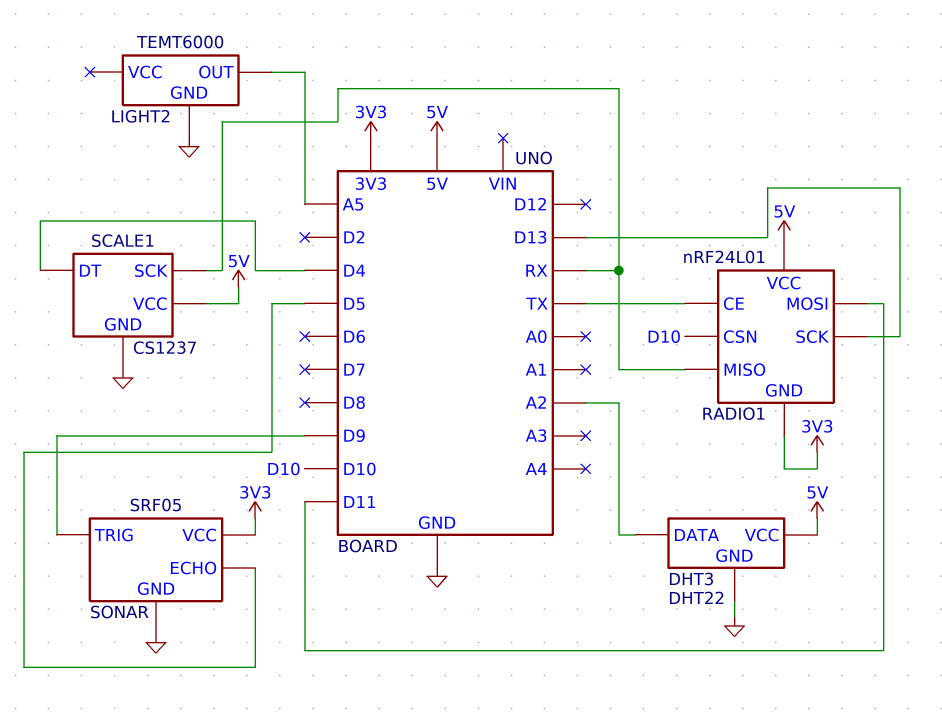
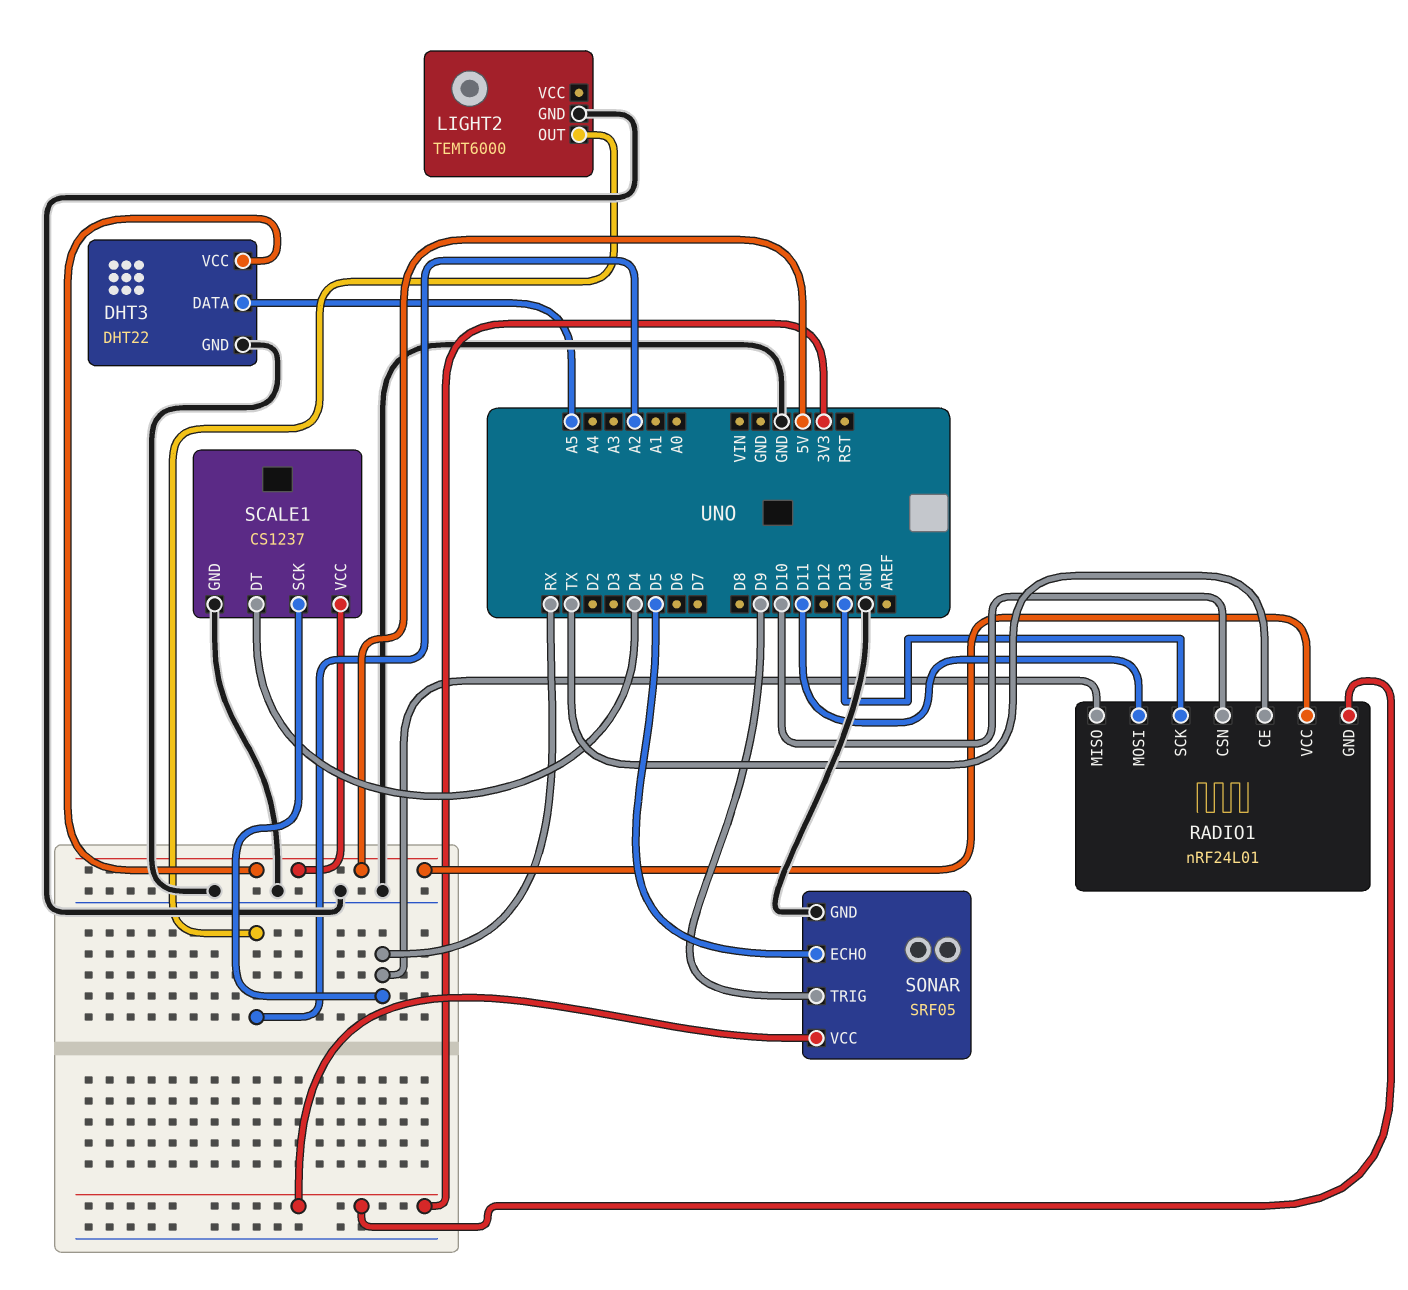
DHT3 pin DATA: A2 -> A5
LIGHT2 pin OUT: A5 -> A2

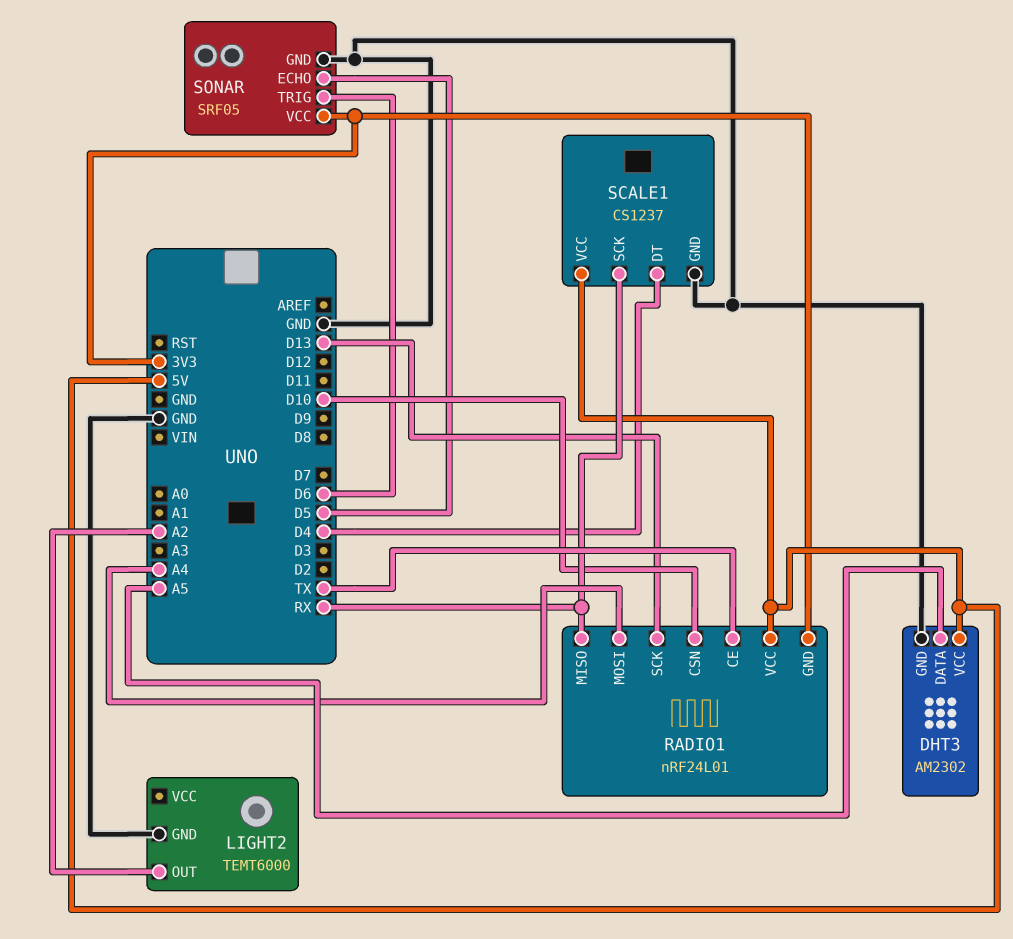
DHT3: DHT22 -> AM2302
RADIO1 pin MOSI: D11 -> A4
SONAR pin TRIG: D9 -> D6

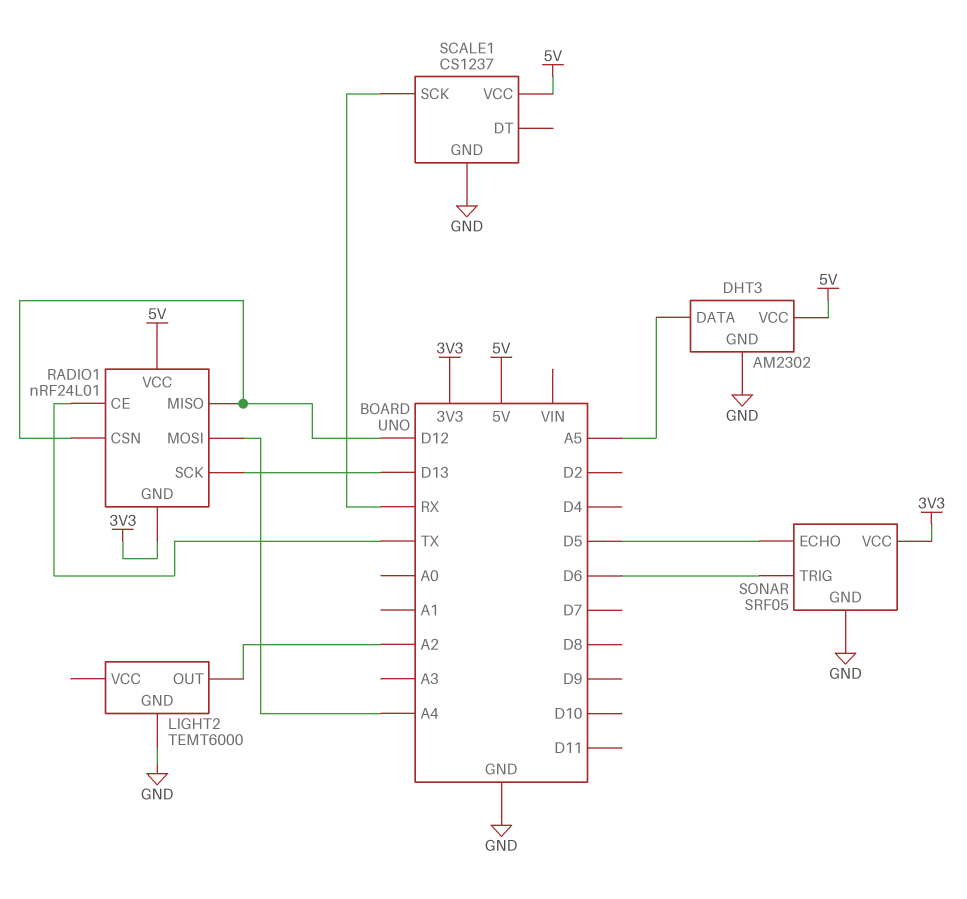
RADIO1 pin CSN: D10 -> D12
RADIO1 pin MISO: RX -> D12
SCALE1 pin DT: D4 -> none

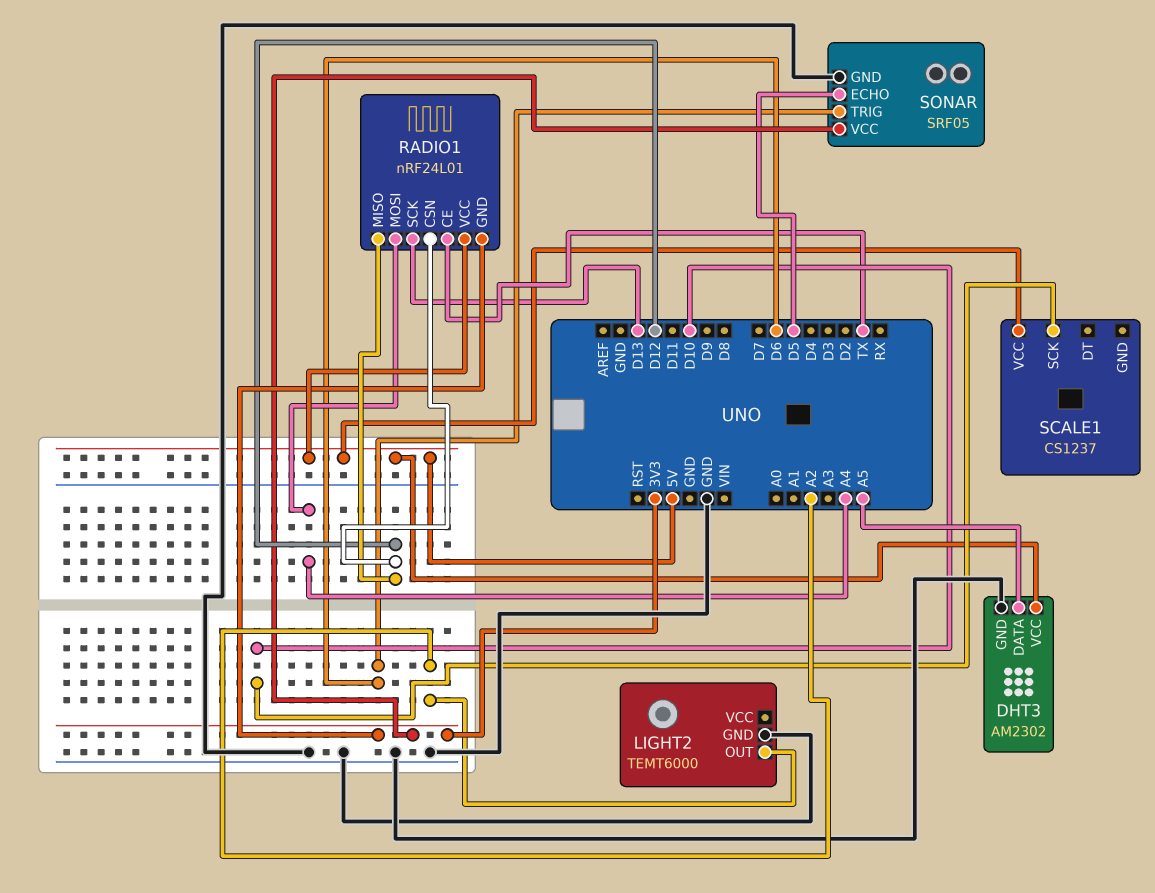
SCALE1 pin GND: GND -> none
SCALE1 pin SCK: RX -> D10

